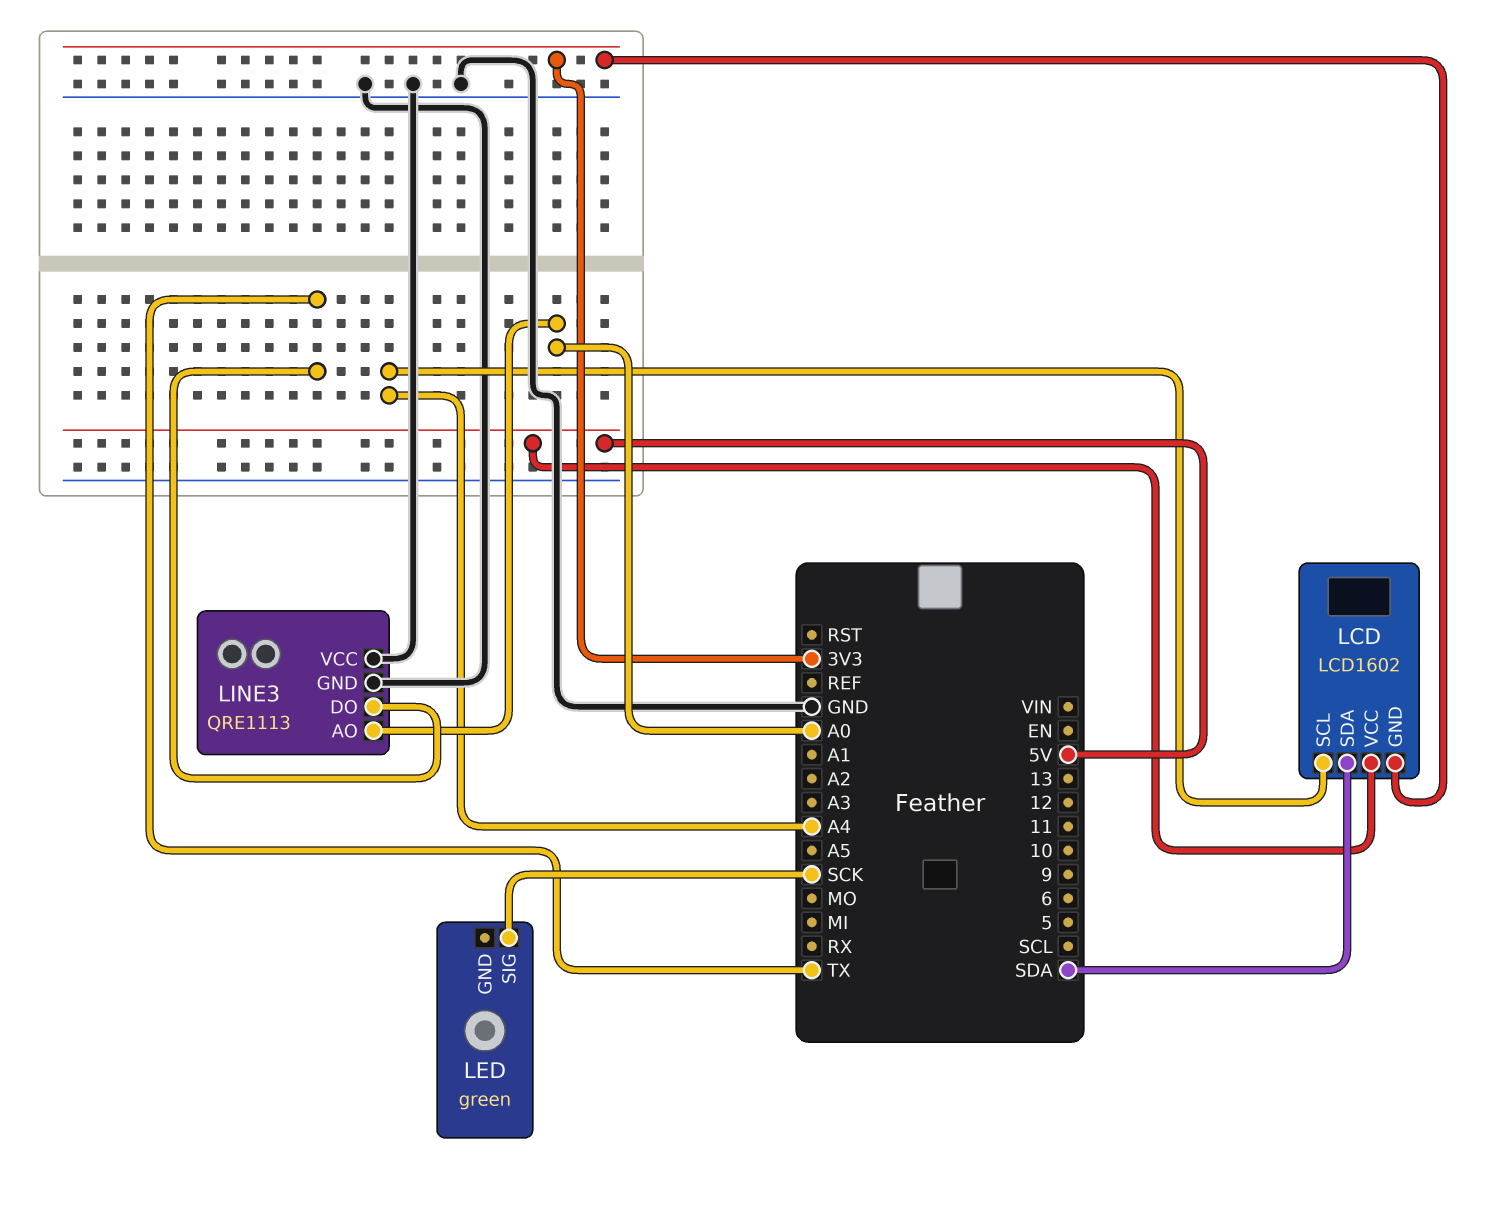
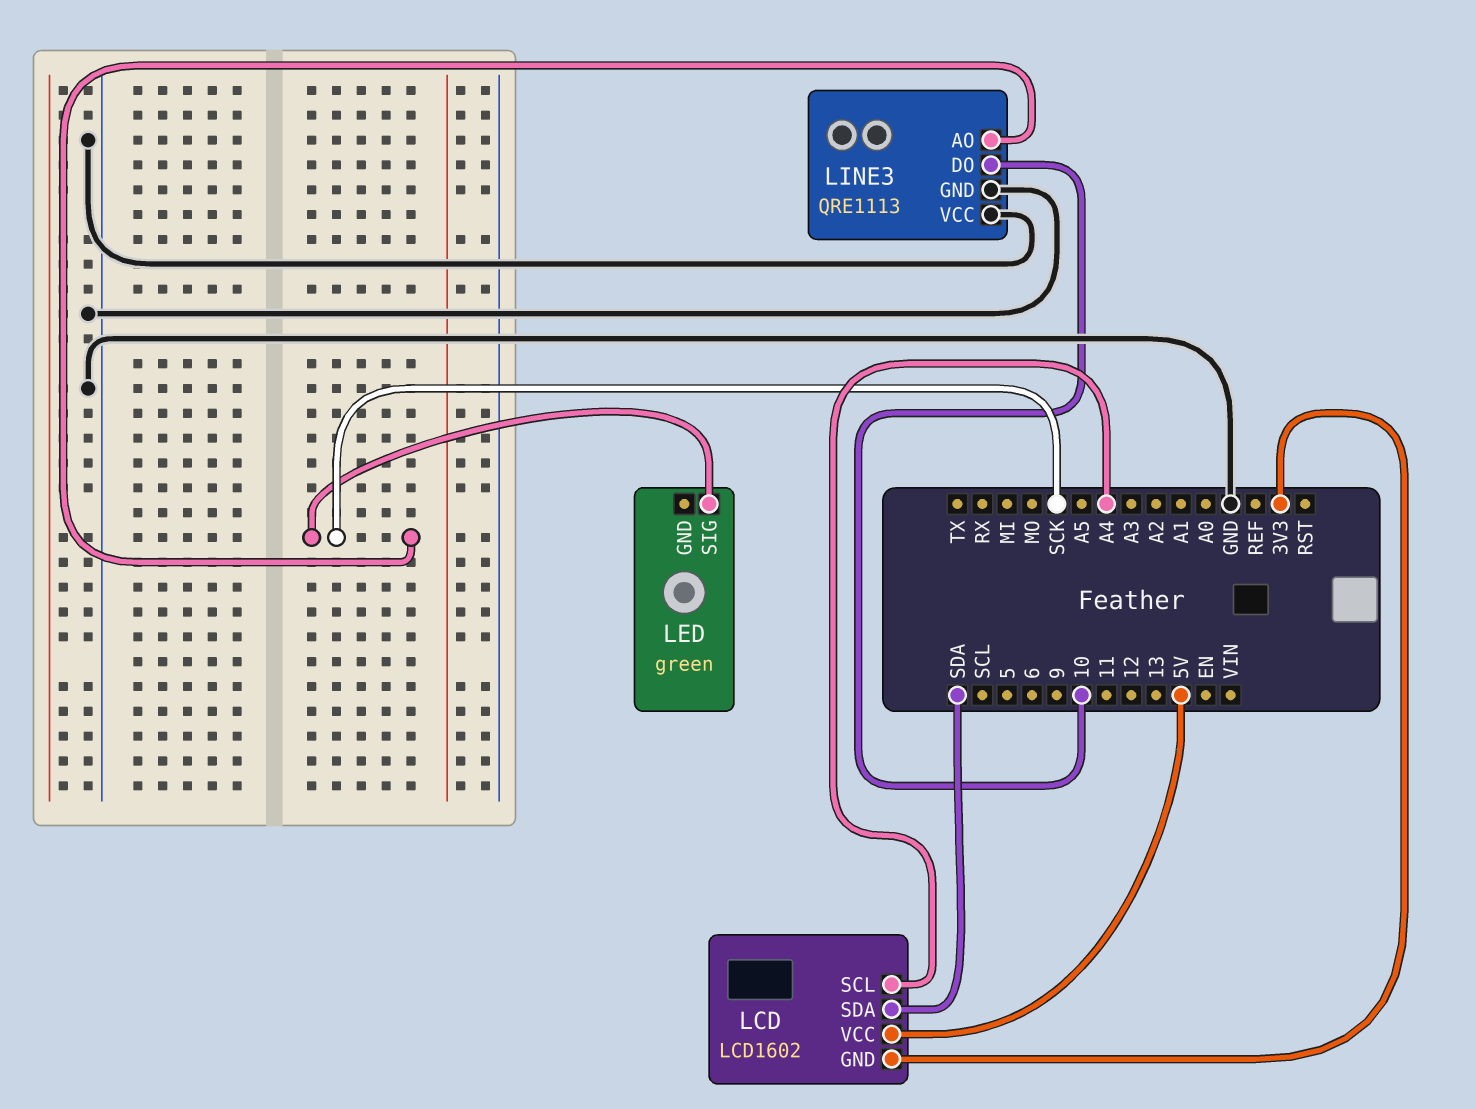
LINE3 pin AO: A0 -> SCK
LINE3 pin DO: TX -> 10

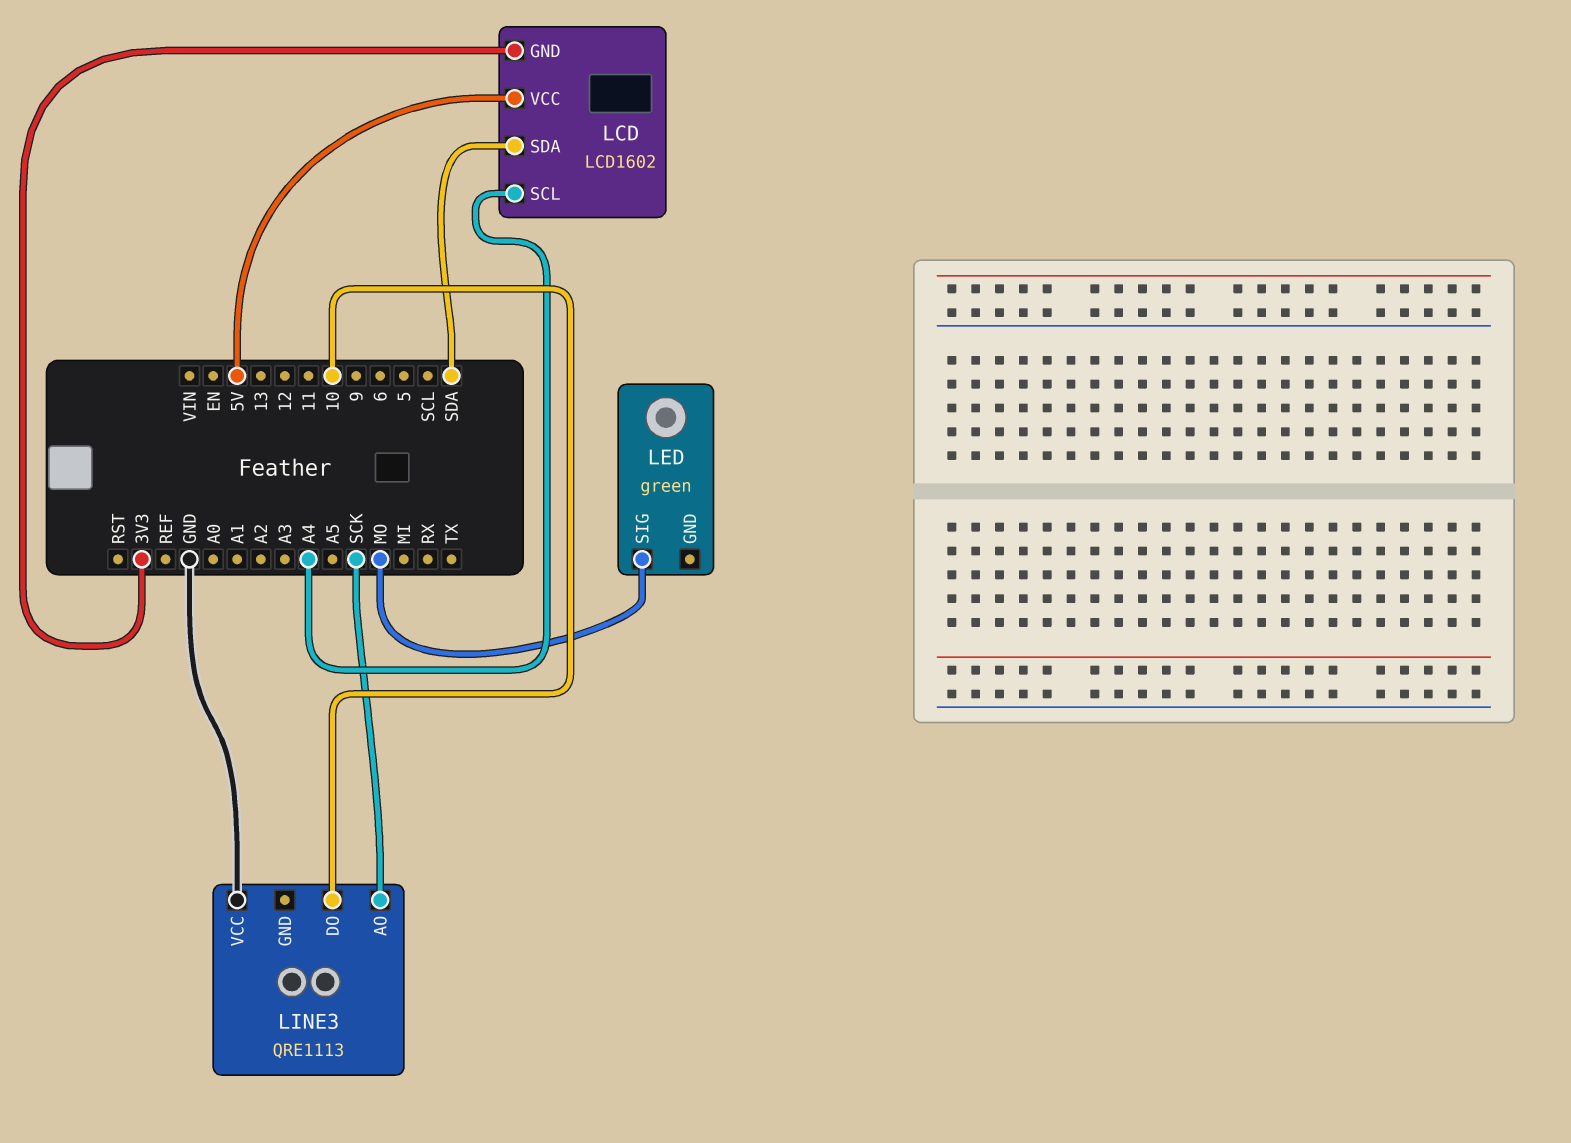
LED pin SIG: SCK -> MO
LINE3 pin GND: GND -> none

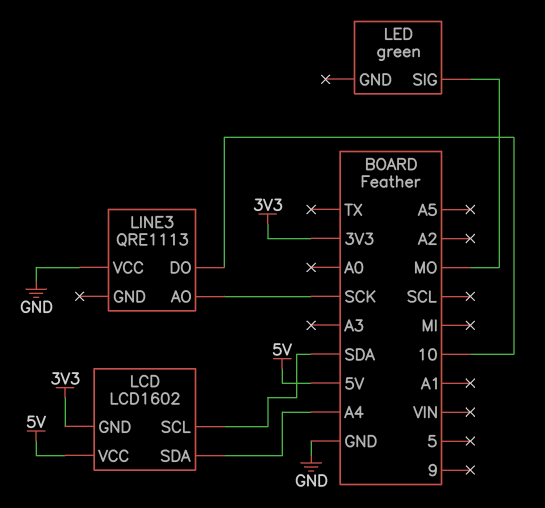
LCD pin SCL: A4 -> SDA
LCD pin SDA: SDA -> A4

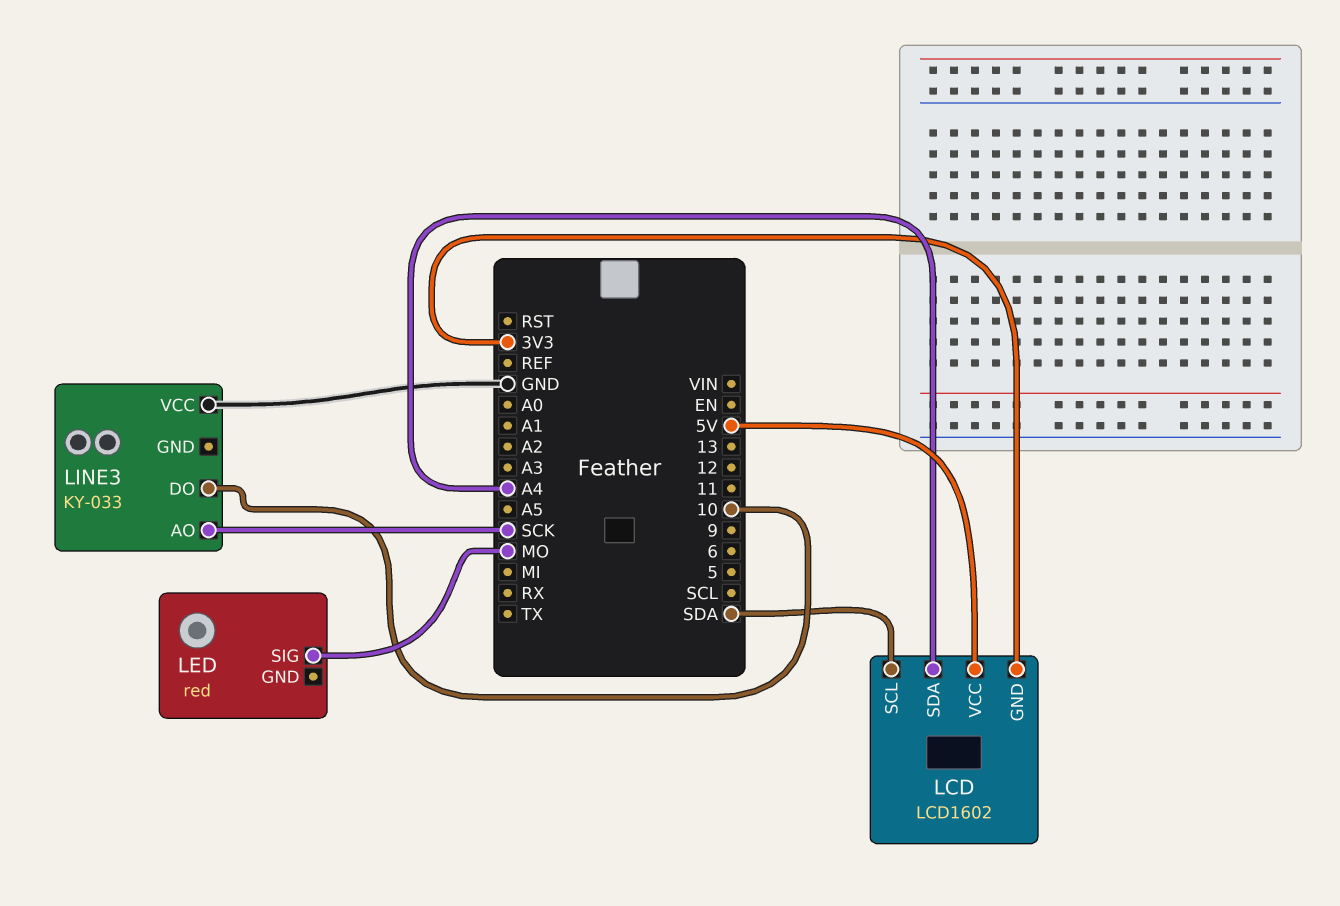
LED: green -> red
LINE3: QRE1113 -> KY-033

